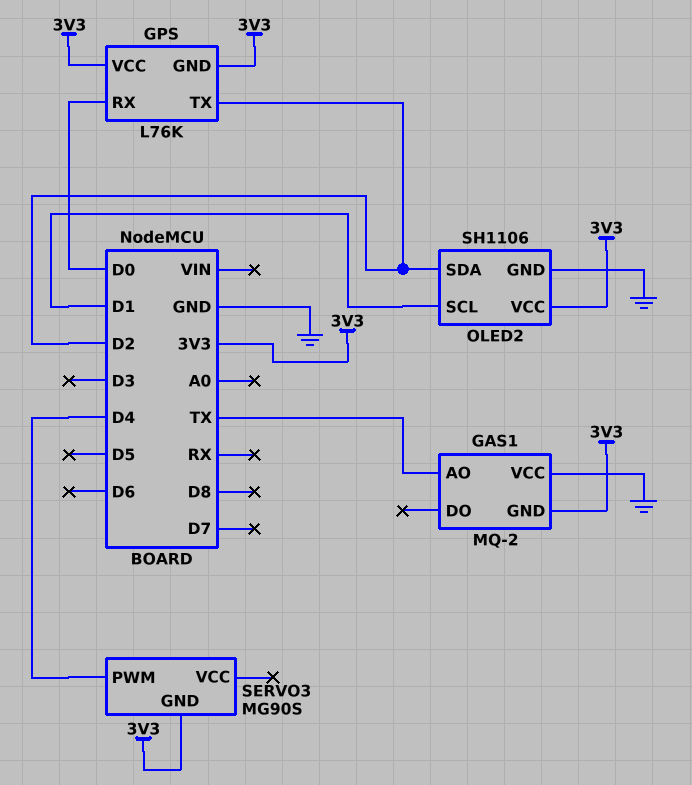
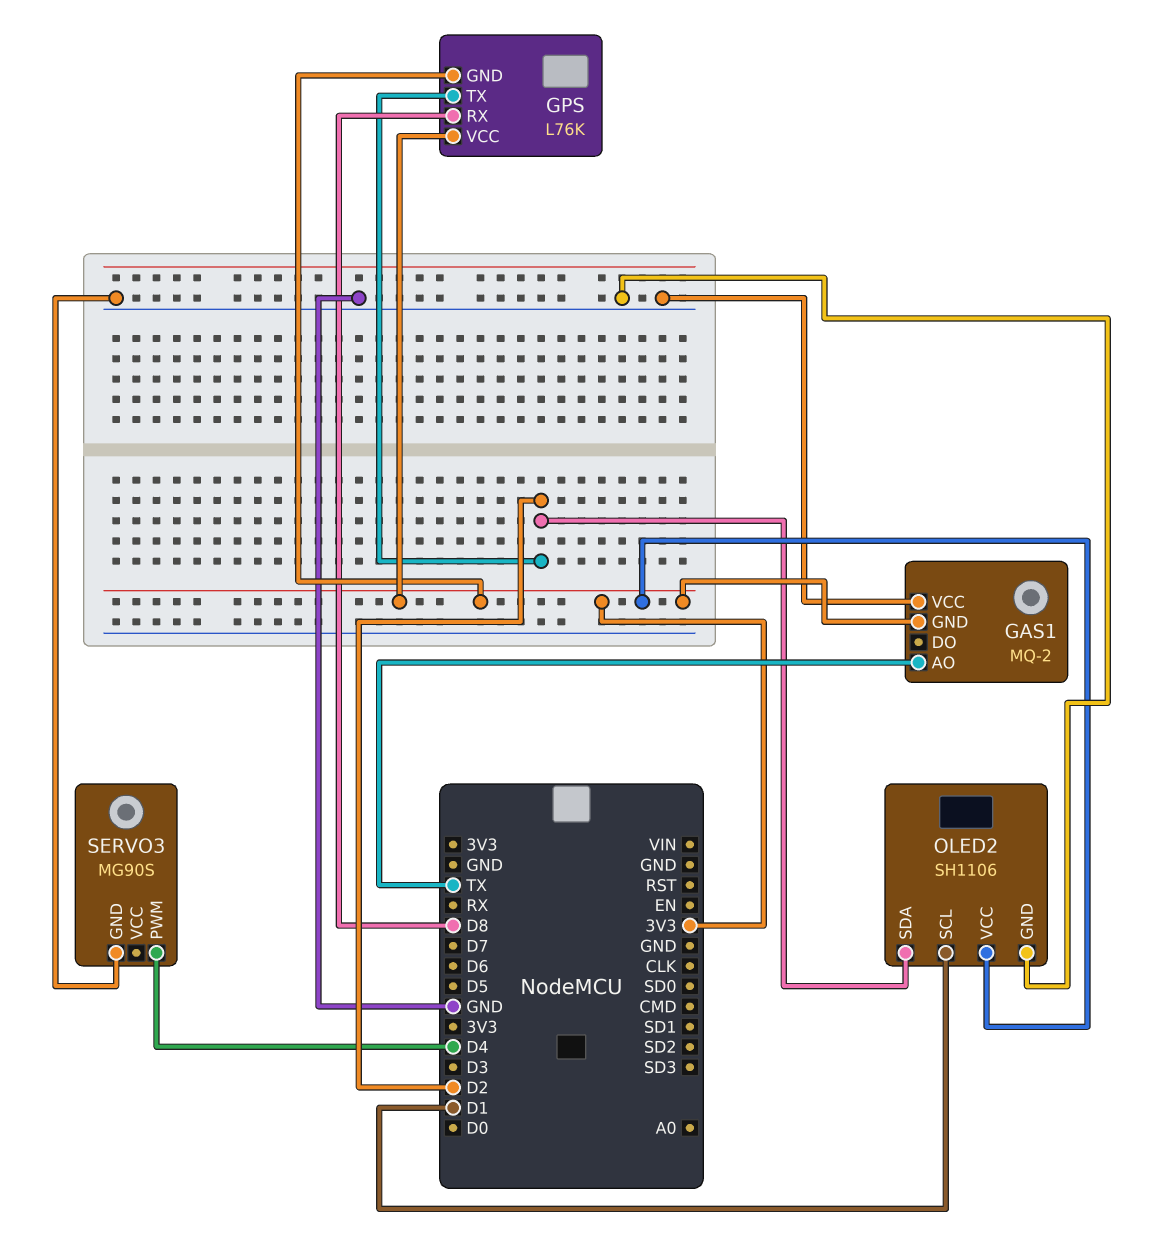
GPS pin RX: D0 -> D8
SERVO3 pin GND: 3V3 -> GND

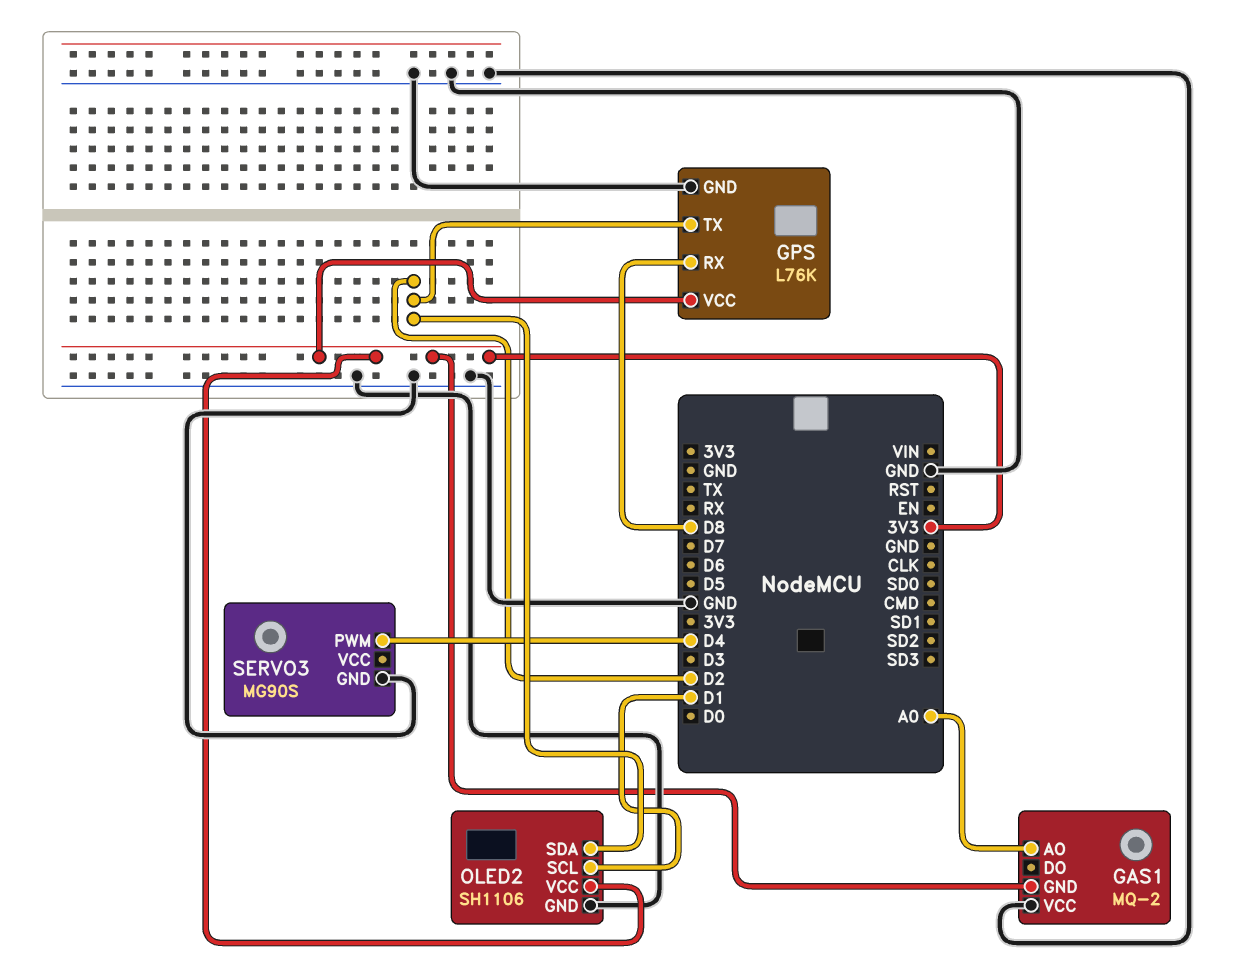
GAS1 pin AO: TX -> A0
GPS pin GND: 3V3 -> GND

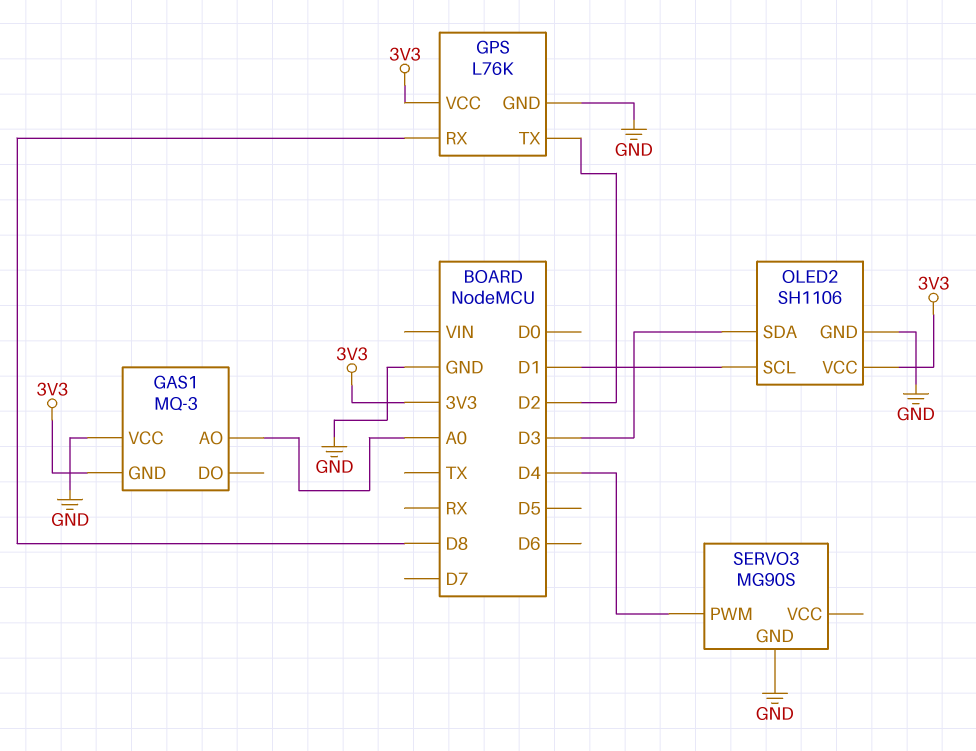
GAS1: MQ-2 -> MQ-3
OLED2 pin SDA: D2 -> D3

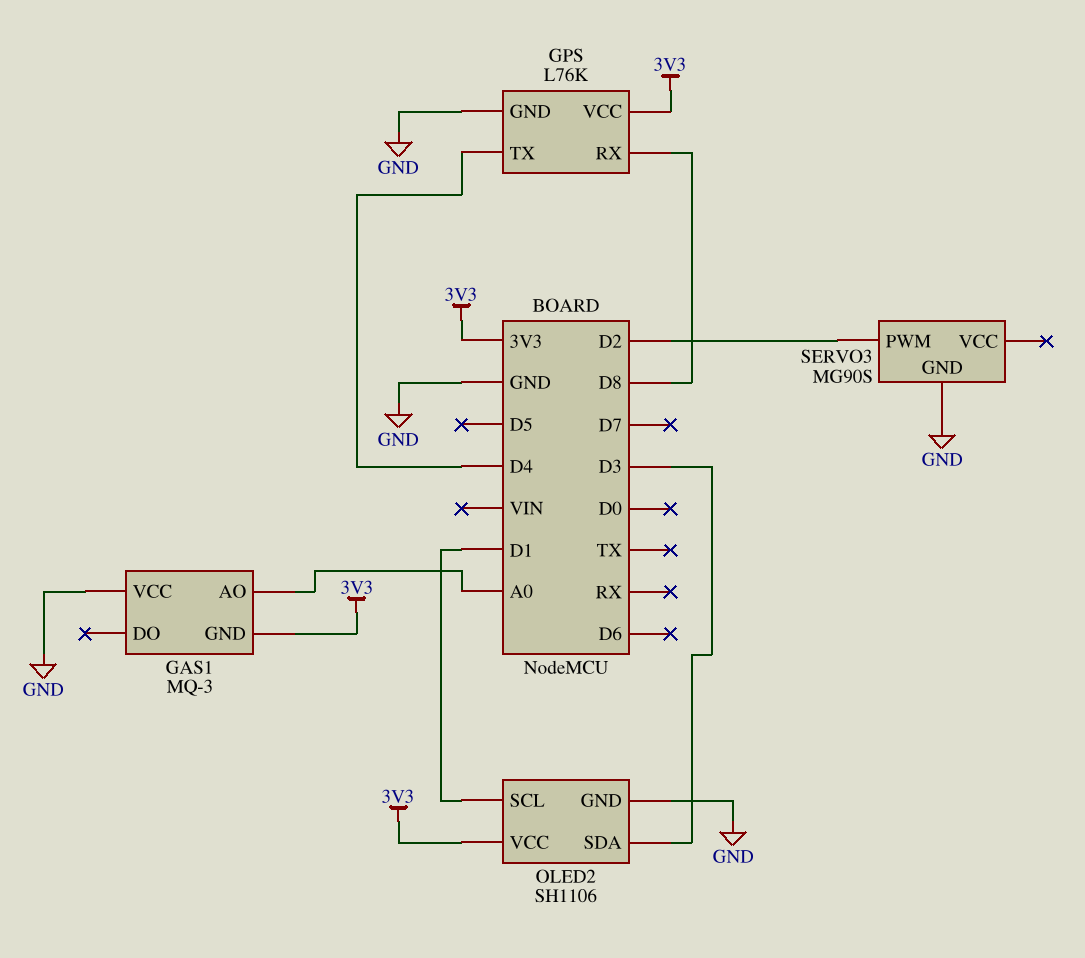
GPS pin TX: D2 -> D4
SERVO3 pin PWM: D4 -> D2

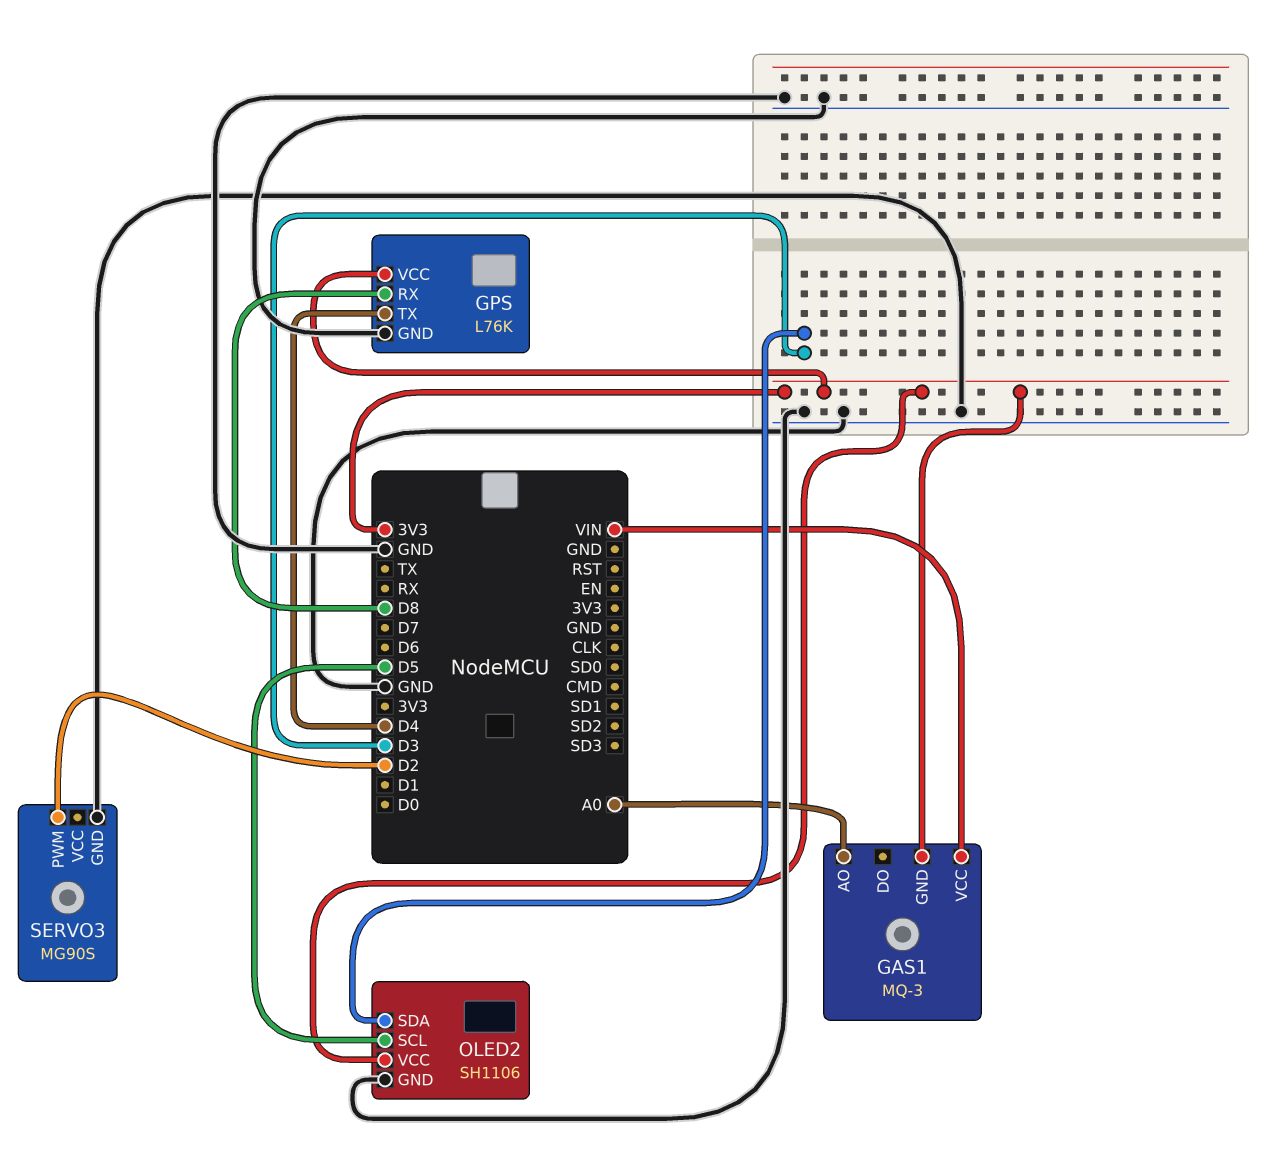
GAS1 pin VCC: GND -> VIN
OLED2 pin SCL: D1 -> D5

